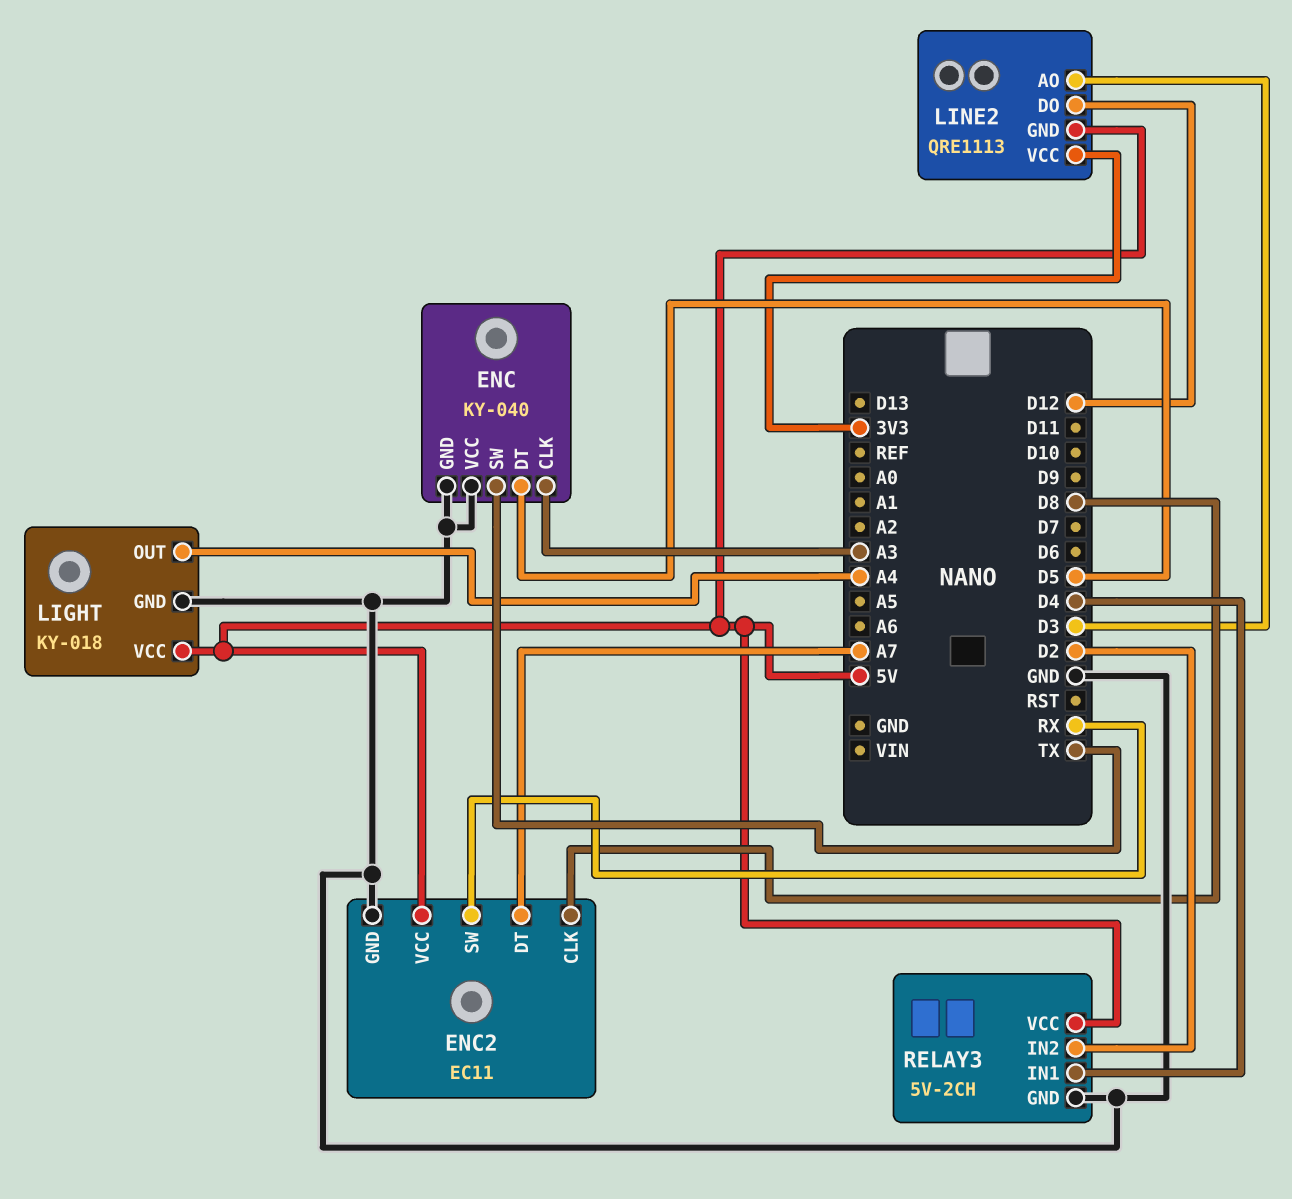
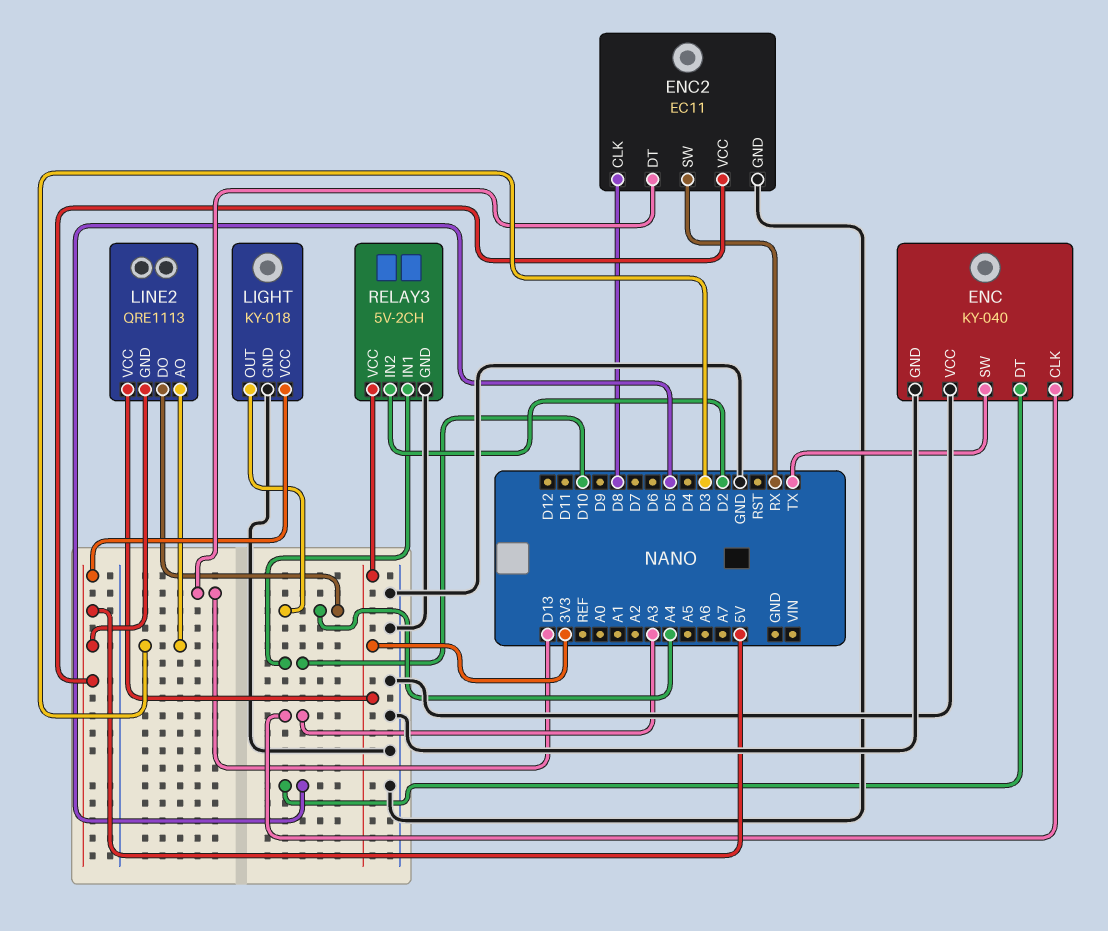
ENC2 pin DT: A7 -> D13
LINE2 pin DO: D12 -> A4
RELAY3 pin IN1: D4 -> D10
RELAY3 pin VCC: 5V -> 3V3

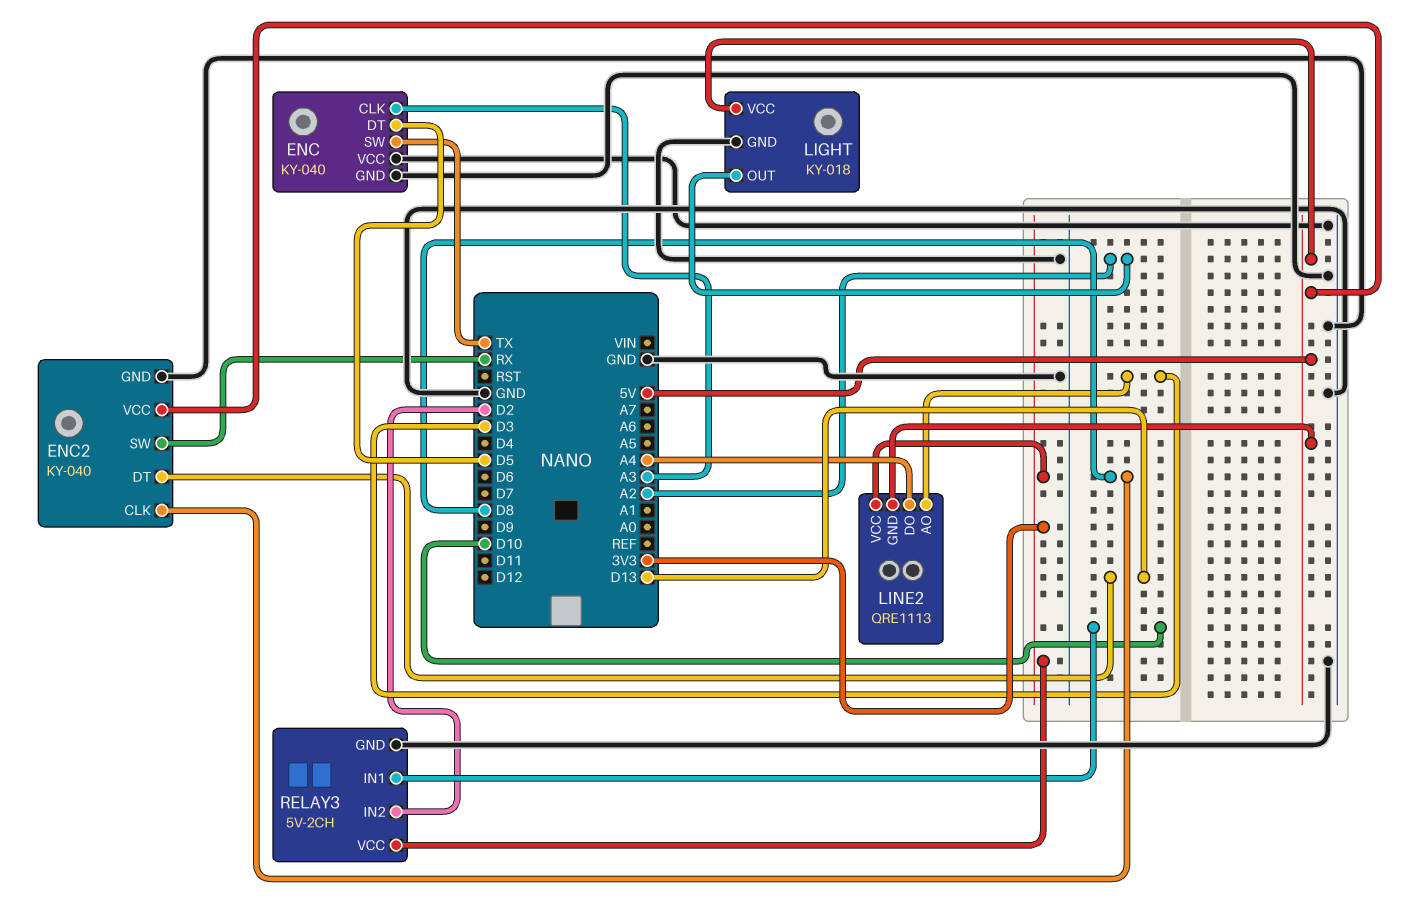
ENC2: EC11 -> KY-040
LIGHT pin OUT: A4 -> A2

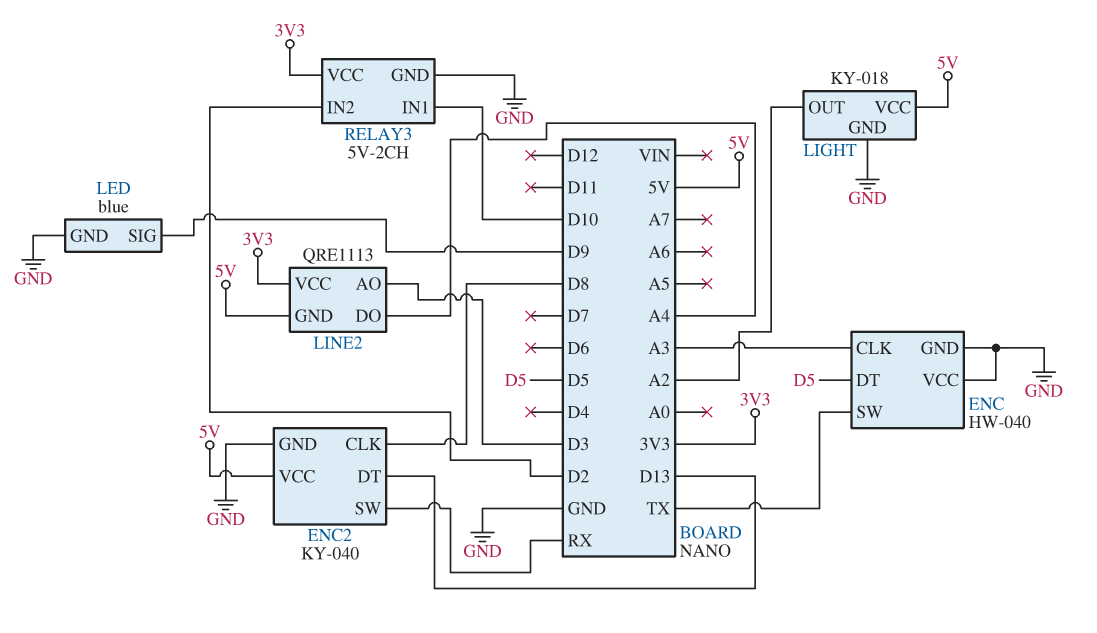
ENC: KY-040 -> HW-040
LED: none -> blue
LED pin GND: none -> GND
LED pin SIG: none -> D9

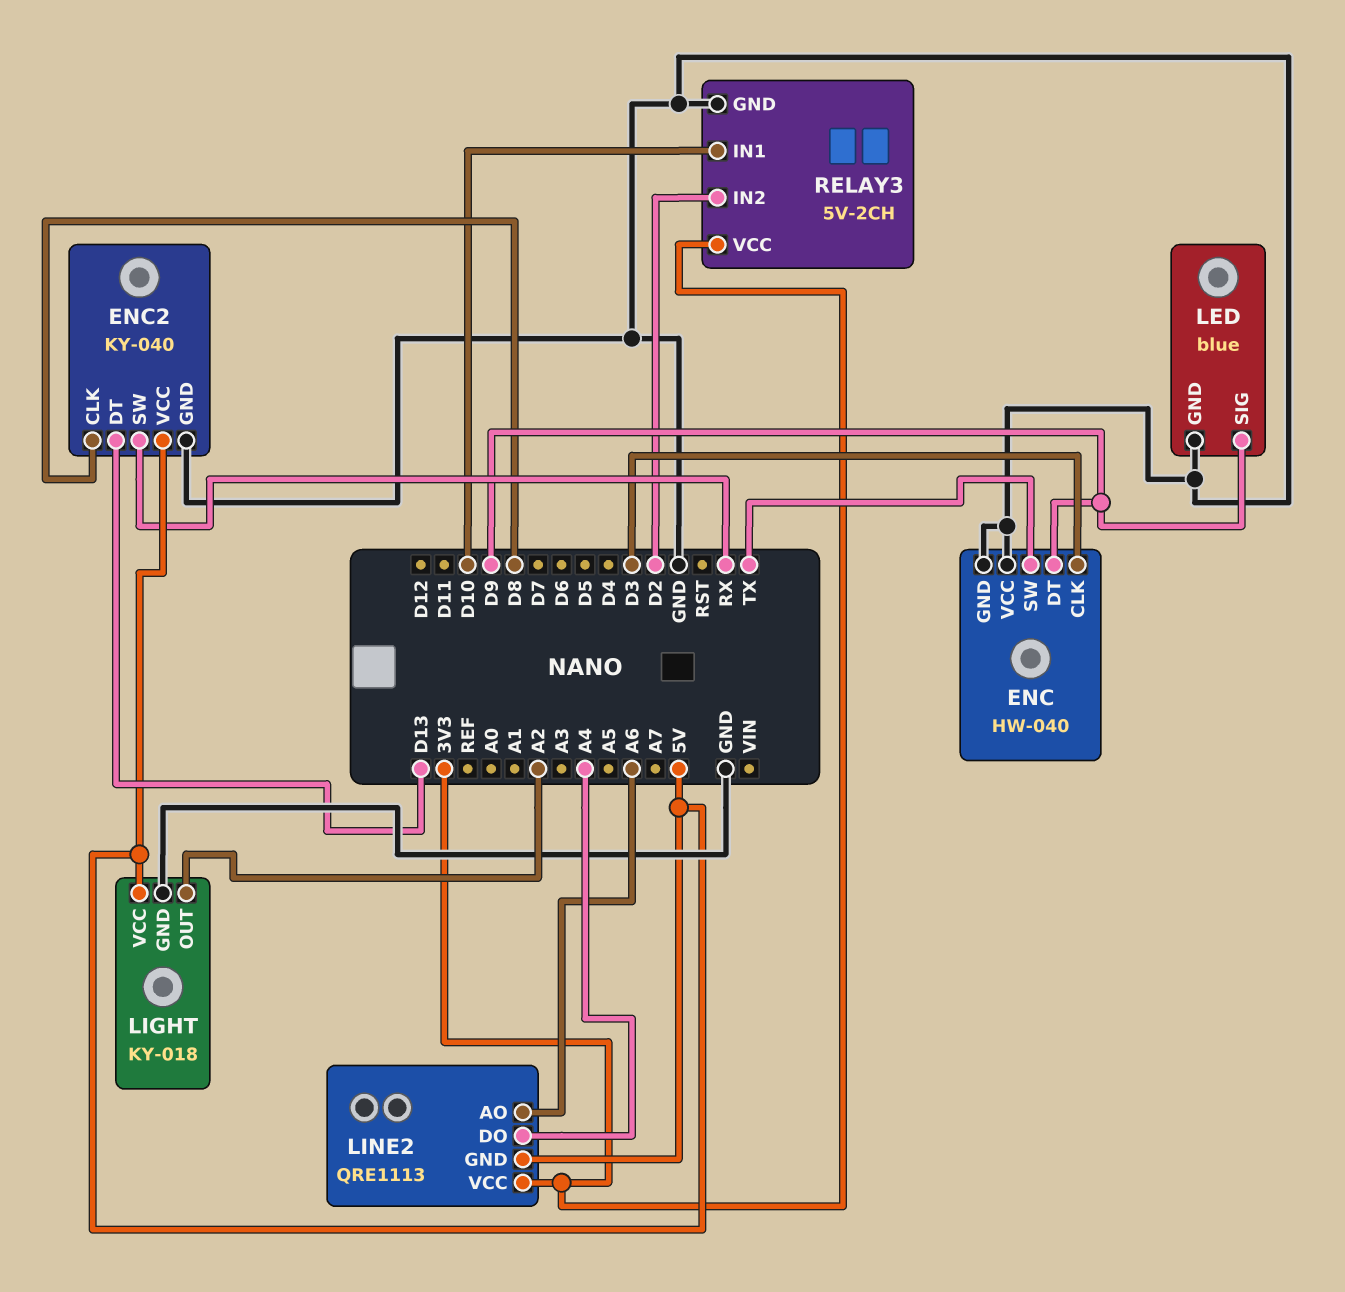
ENC pin CLK: A3 -> D3
ENC pin DT: D5 -> D9
LINE2 pin AO: D3 -> A6

